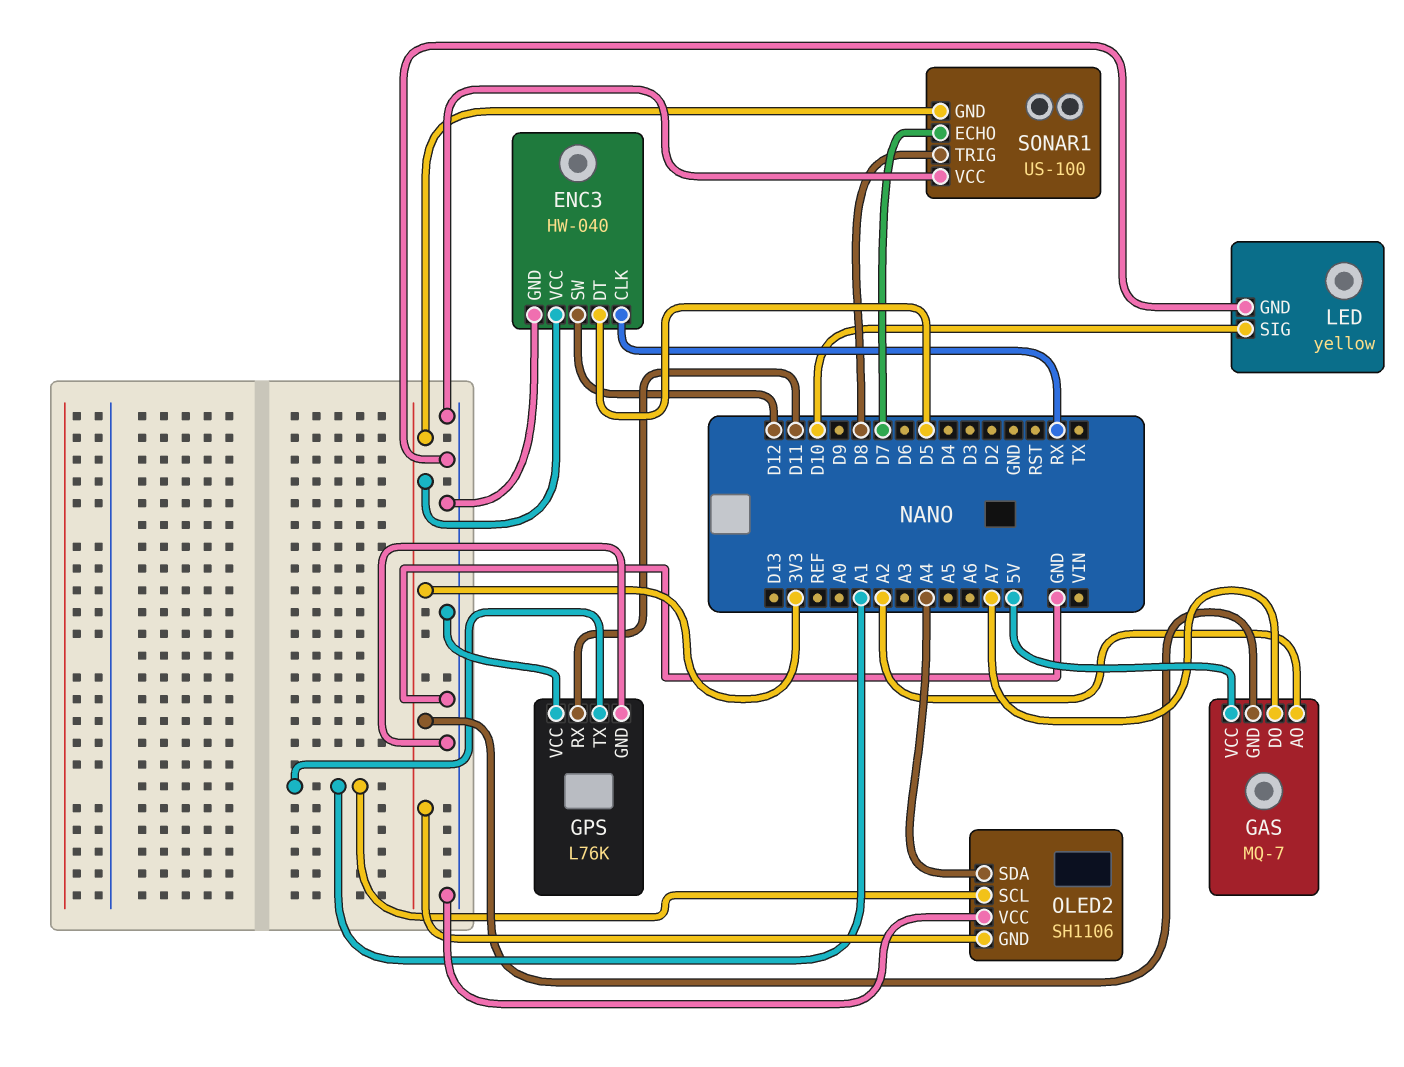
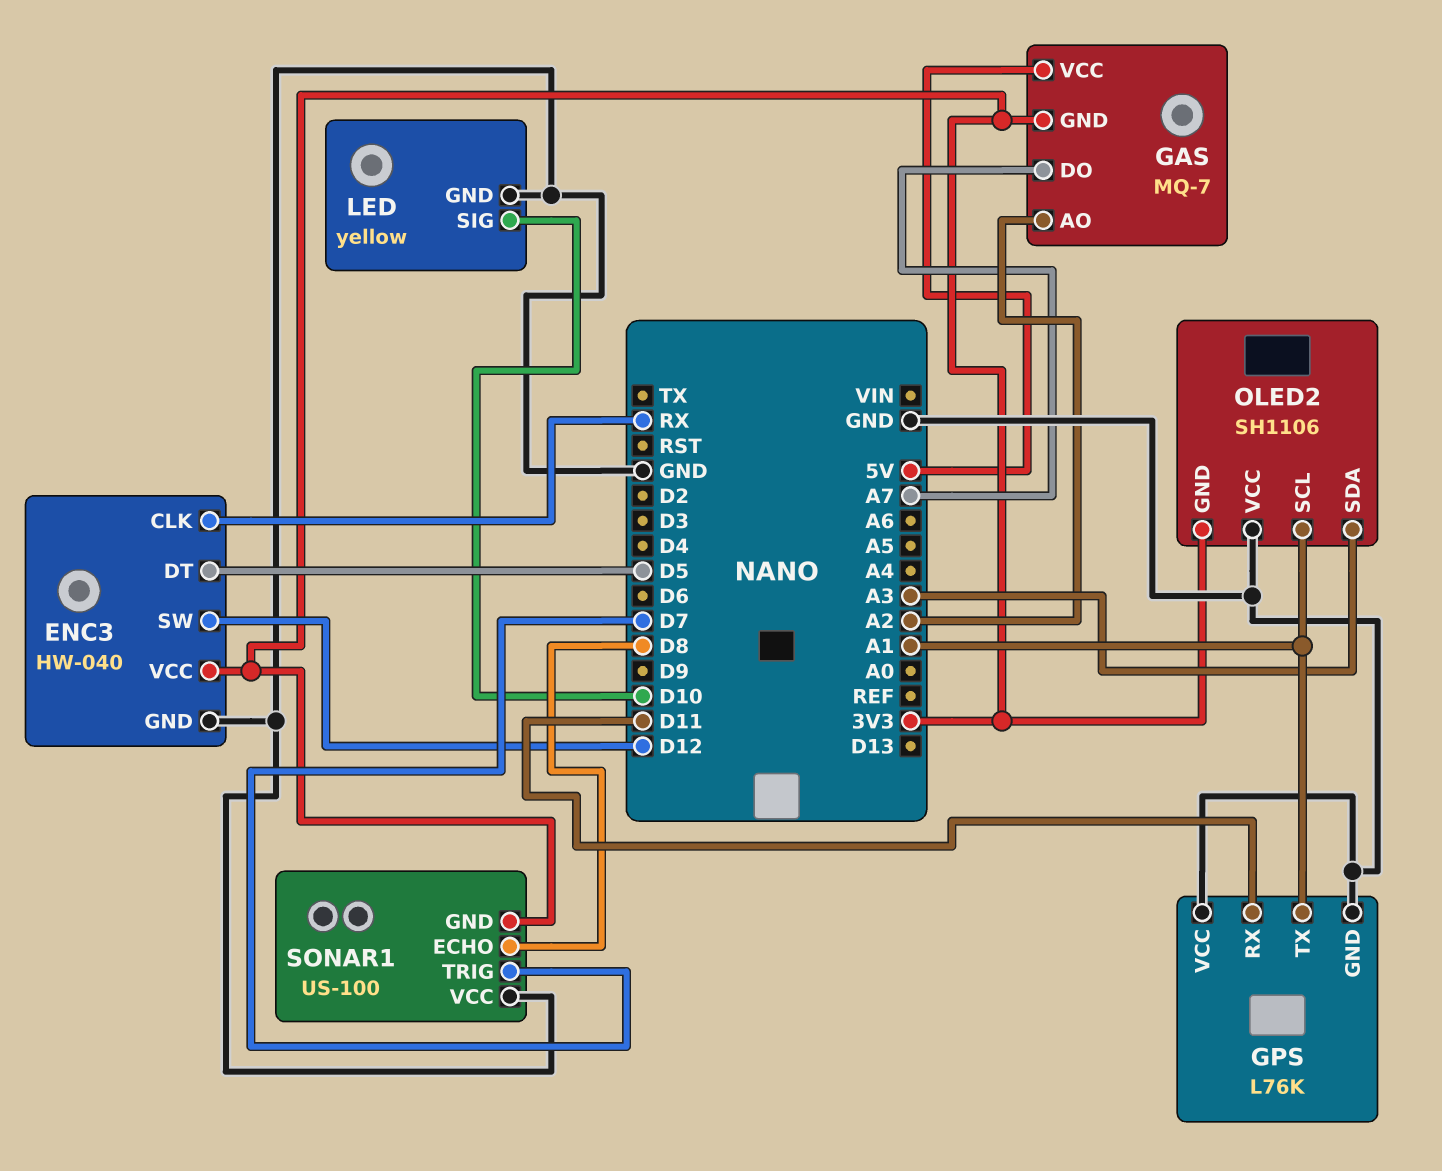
OLED2 pin SDA: A4 -> A3
SONAR1 pin ECHO: D7 -> D8
SONAR1 pin TRIG: D8 -> D7

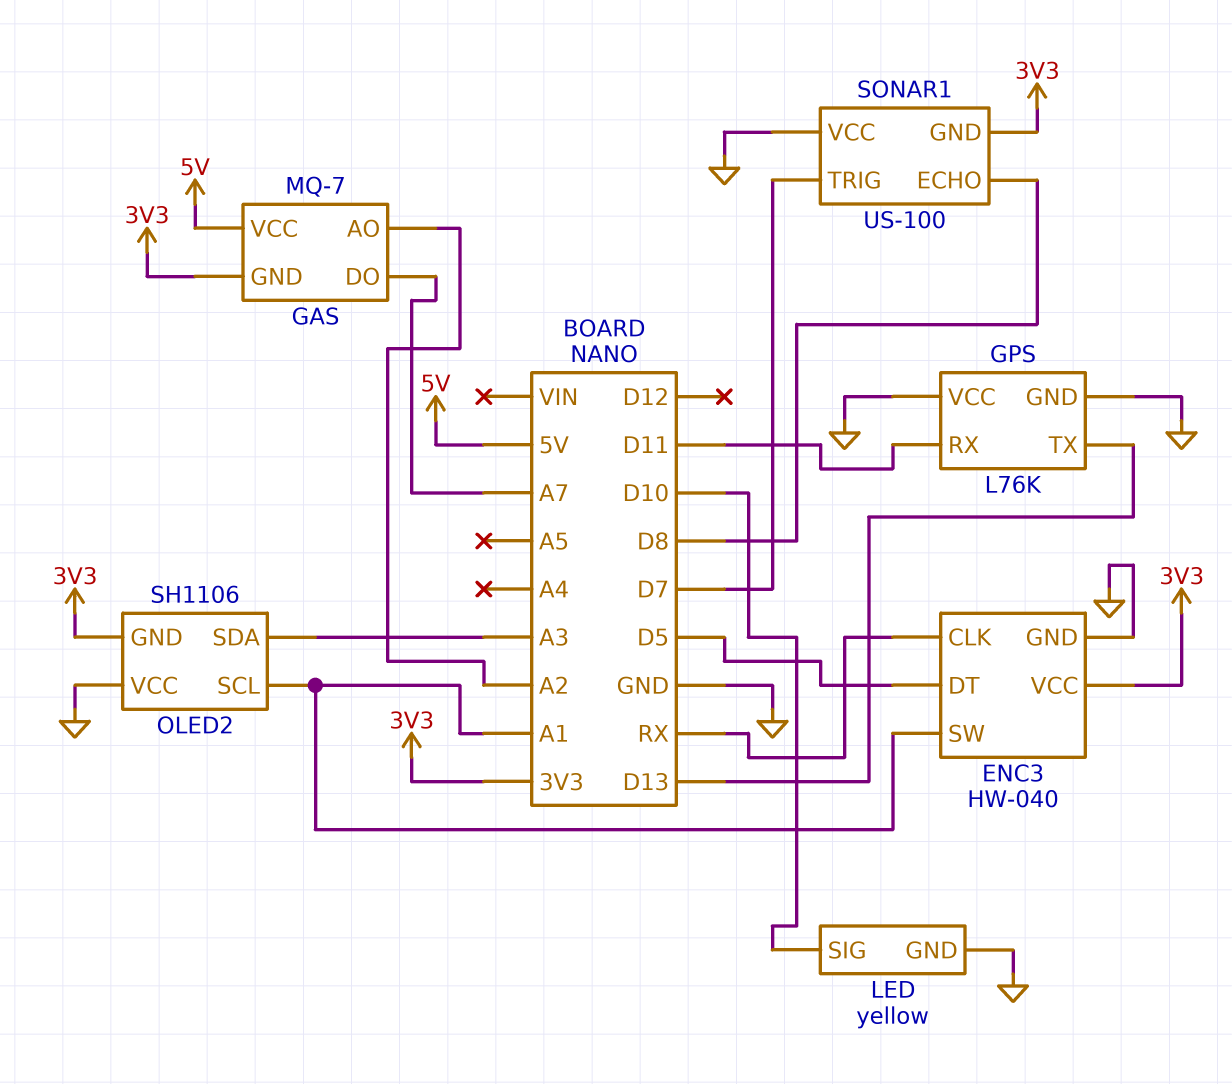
ENC3 pin SW: D12 -> A1
GPS pin TX: A1 -> D13

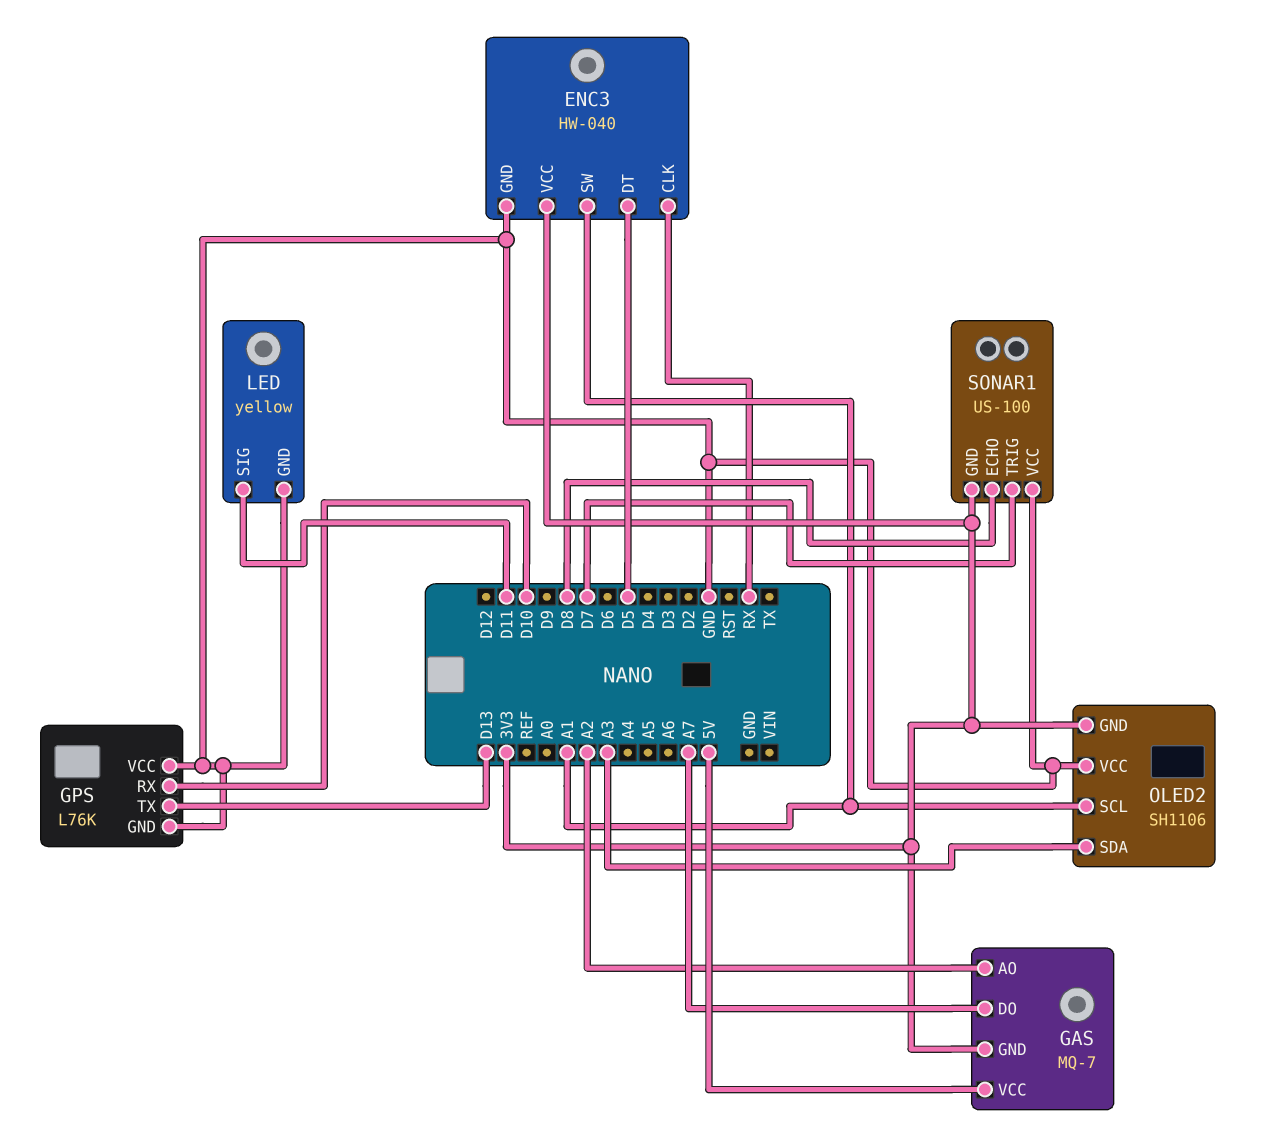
GPS pin RX: D11 -> D10
LED pin SIG: D10 -> D11

